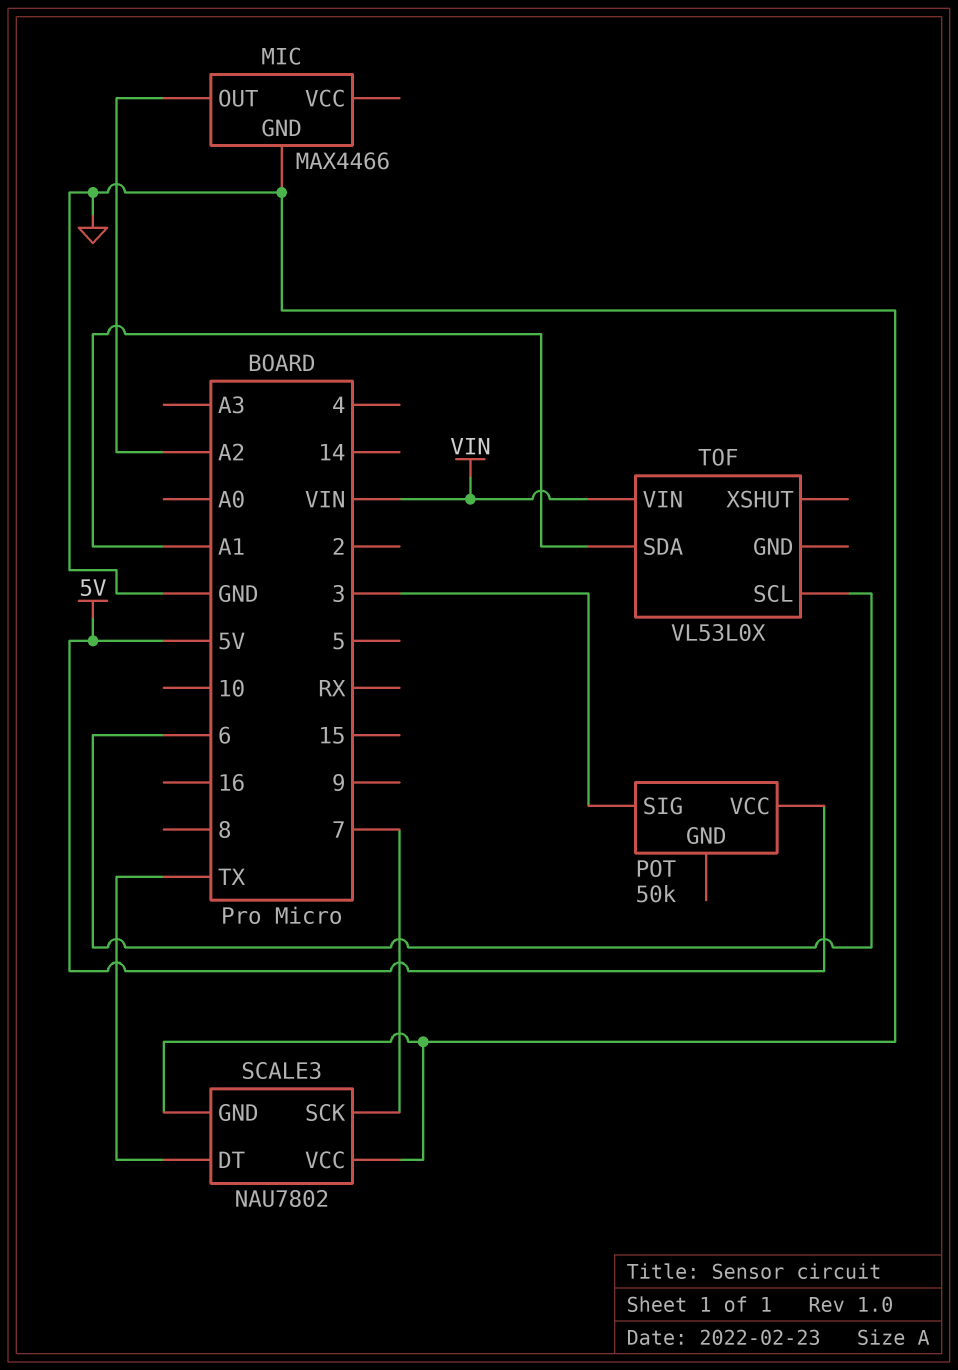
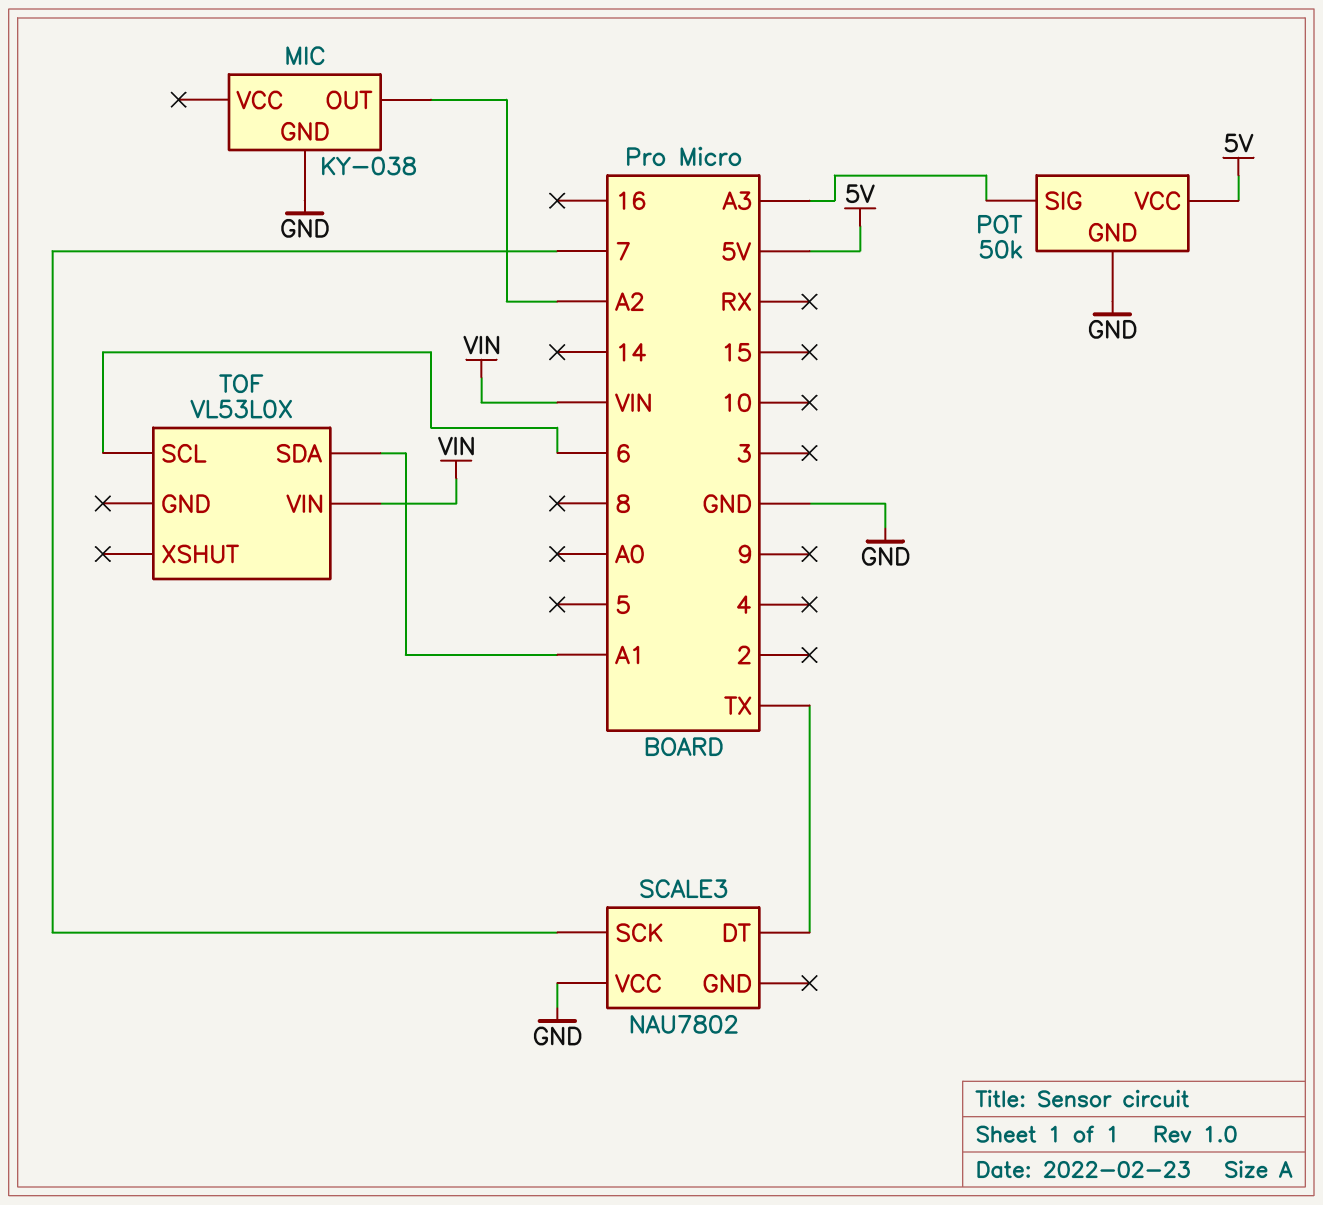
MIC: MAX4466 -> KY-038
POT pin GND: none -> GND
POT pin SIG: 3 -> A3
SCALE3 pin GND: GND -> none

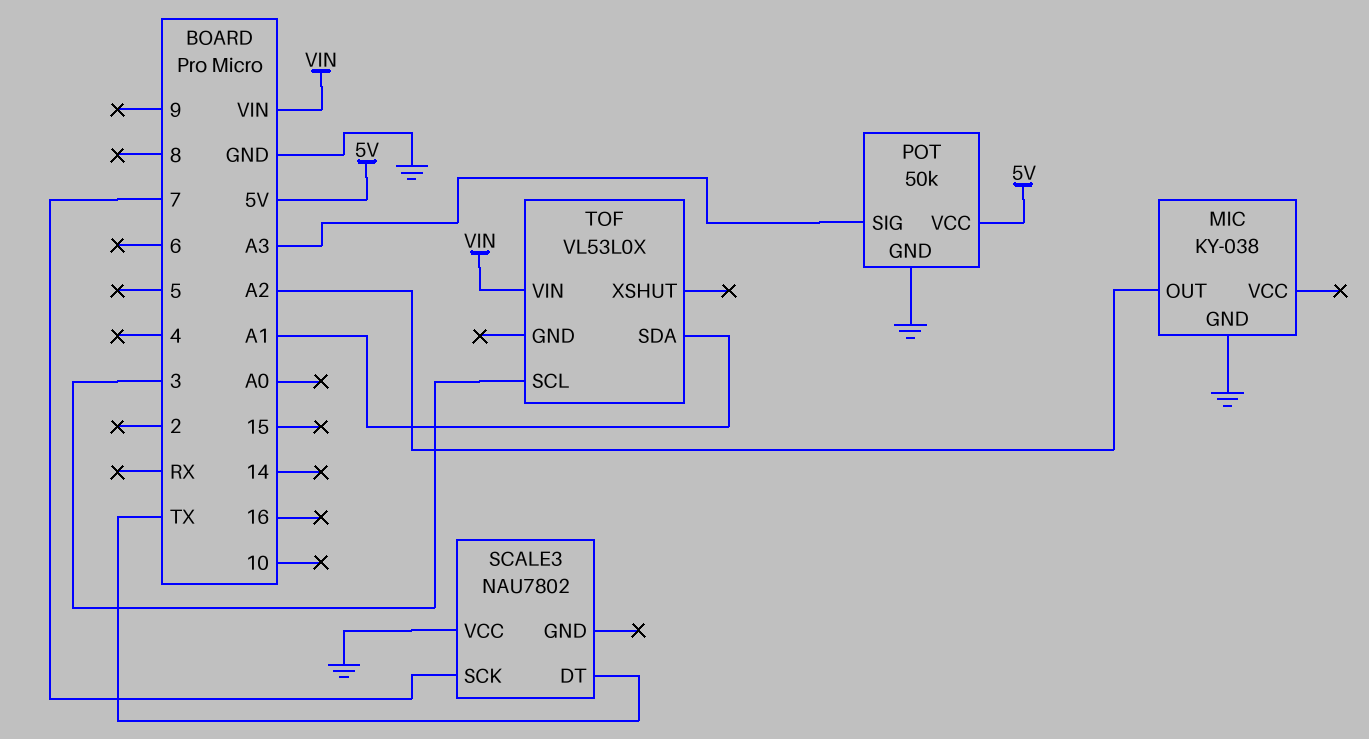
TOF pin SCL: 6 -> 3

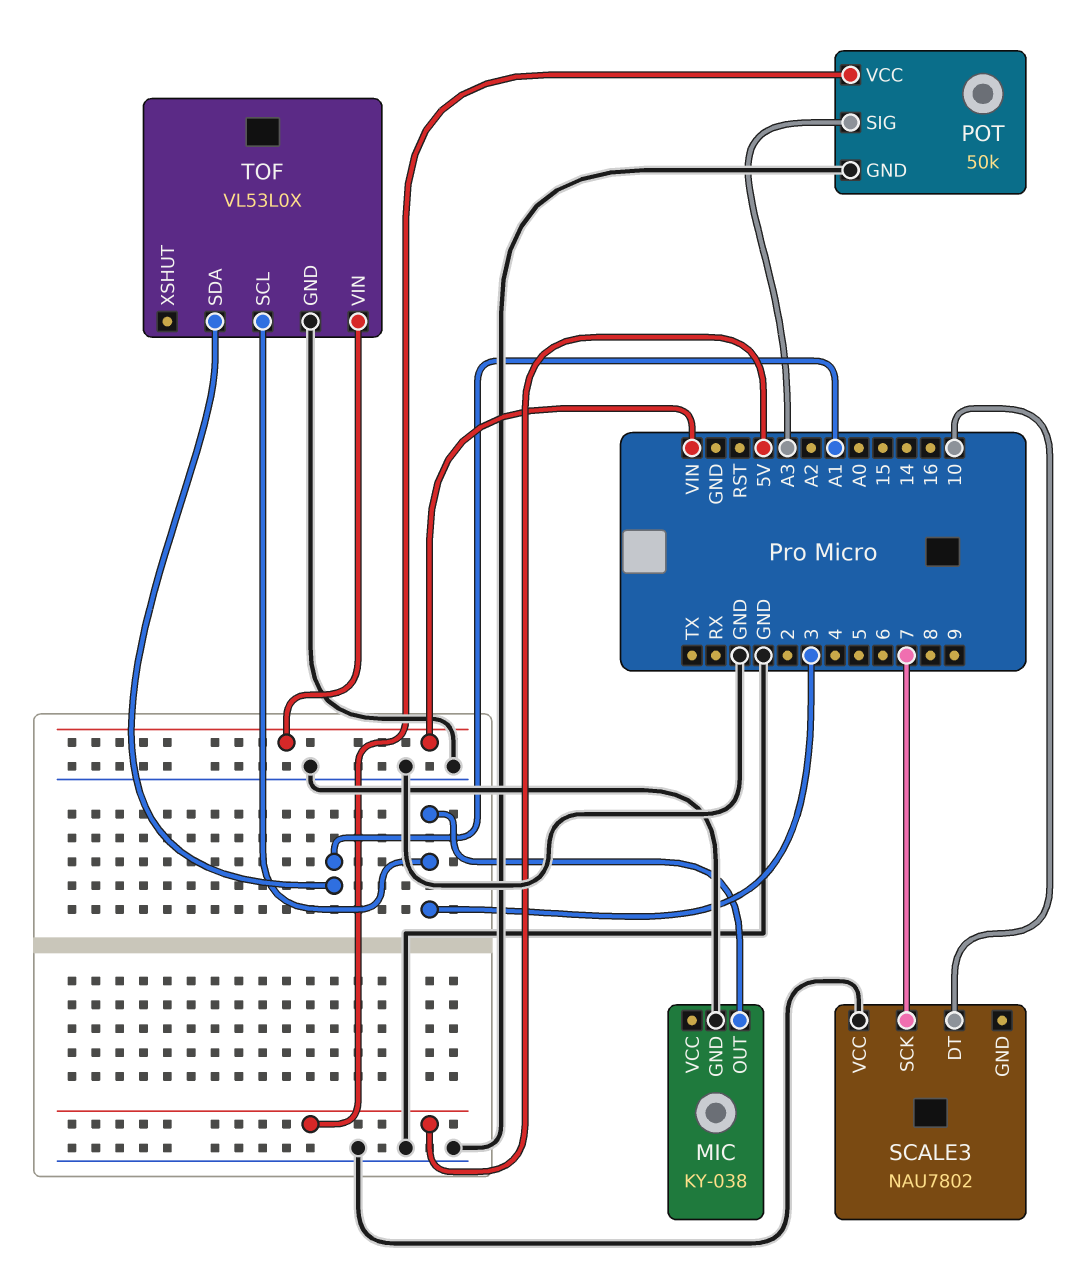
MIC pin OUT: A2 -> 3
SCALE3 pin DT: TX -> 10
TOF pin GND: none -> GND

